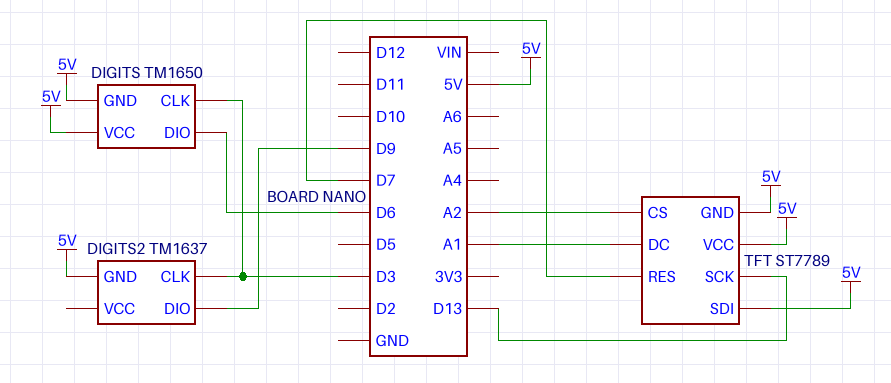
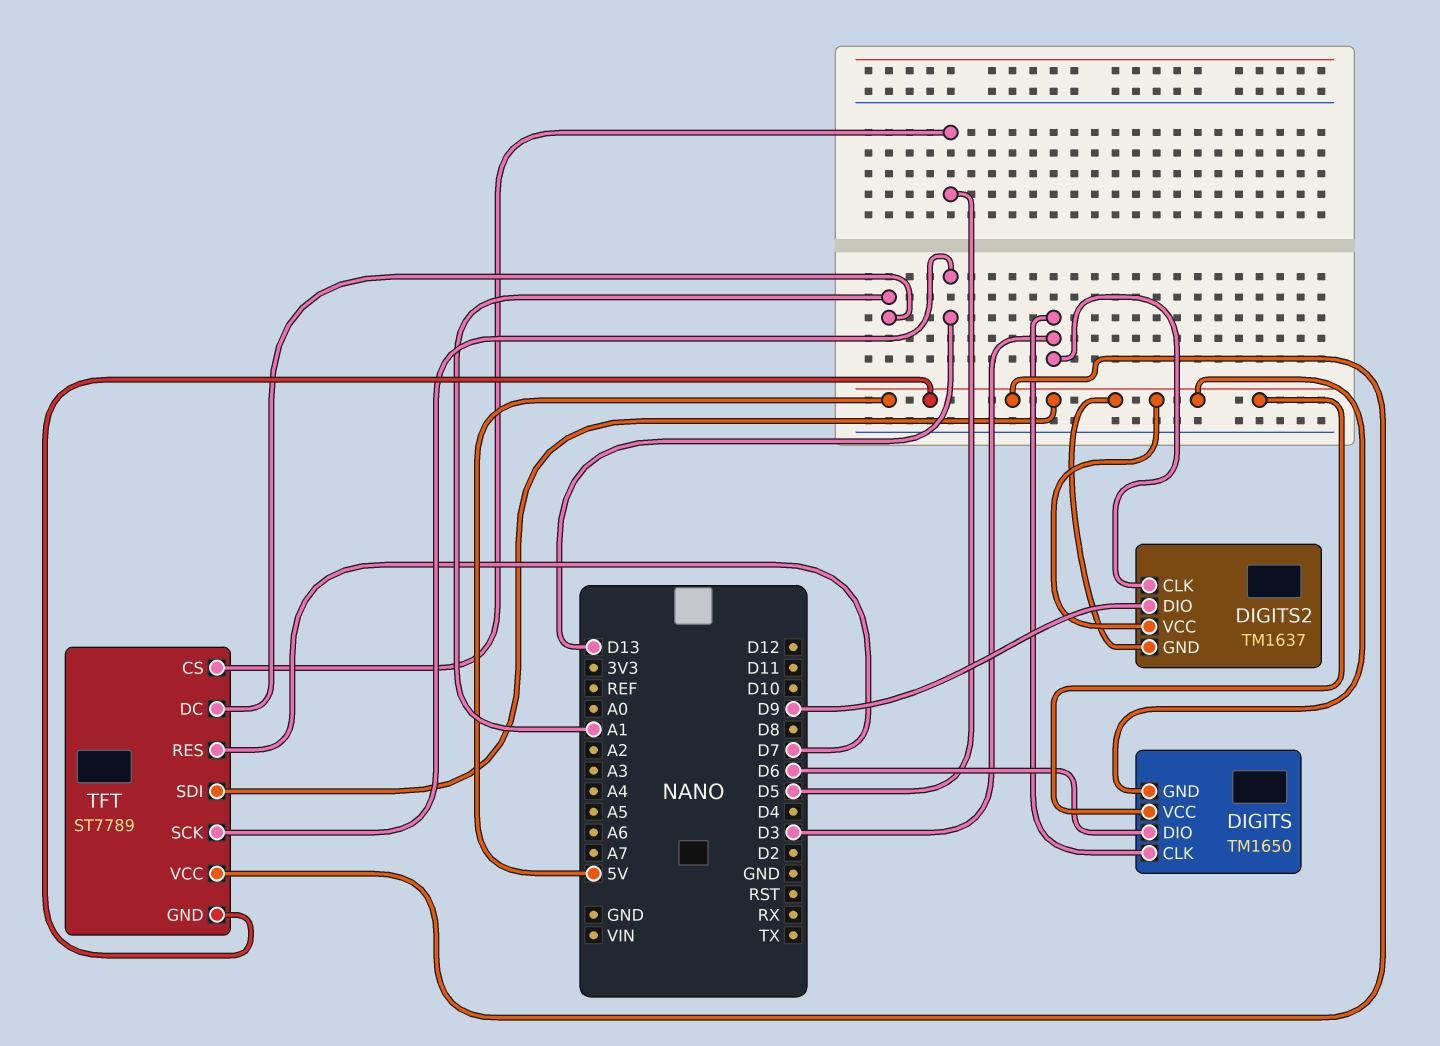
DIGITS2 pin VCC: none -> 5V
TFT pin CS: A2 -> D5

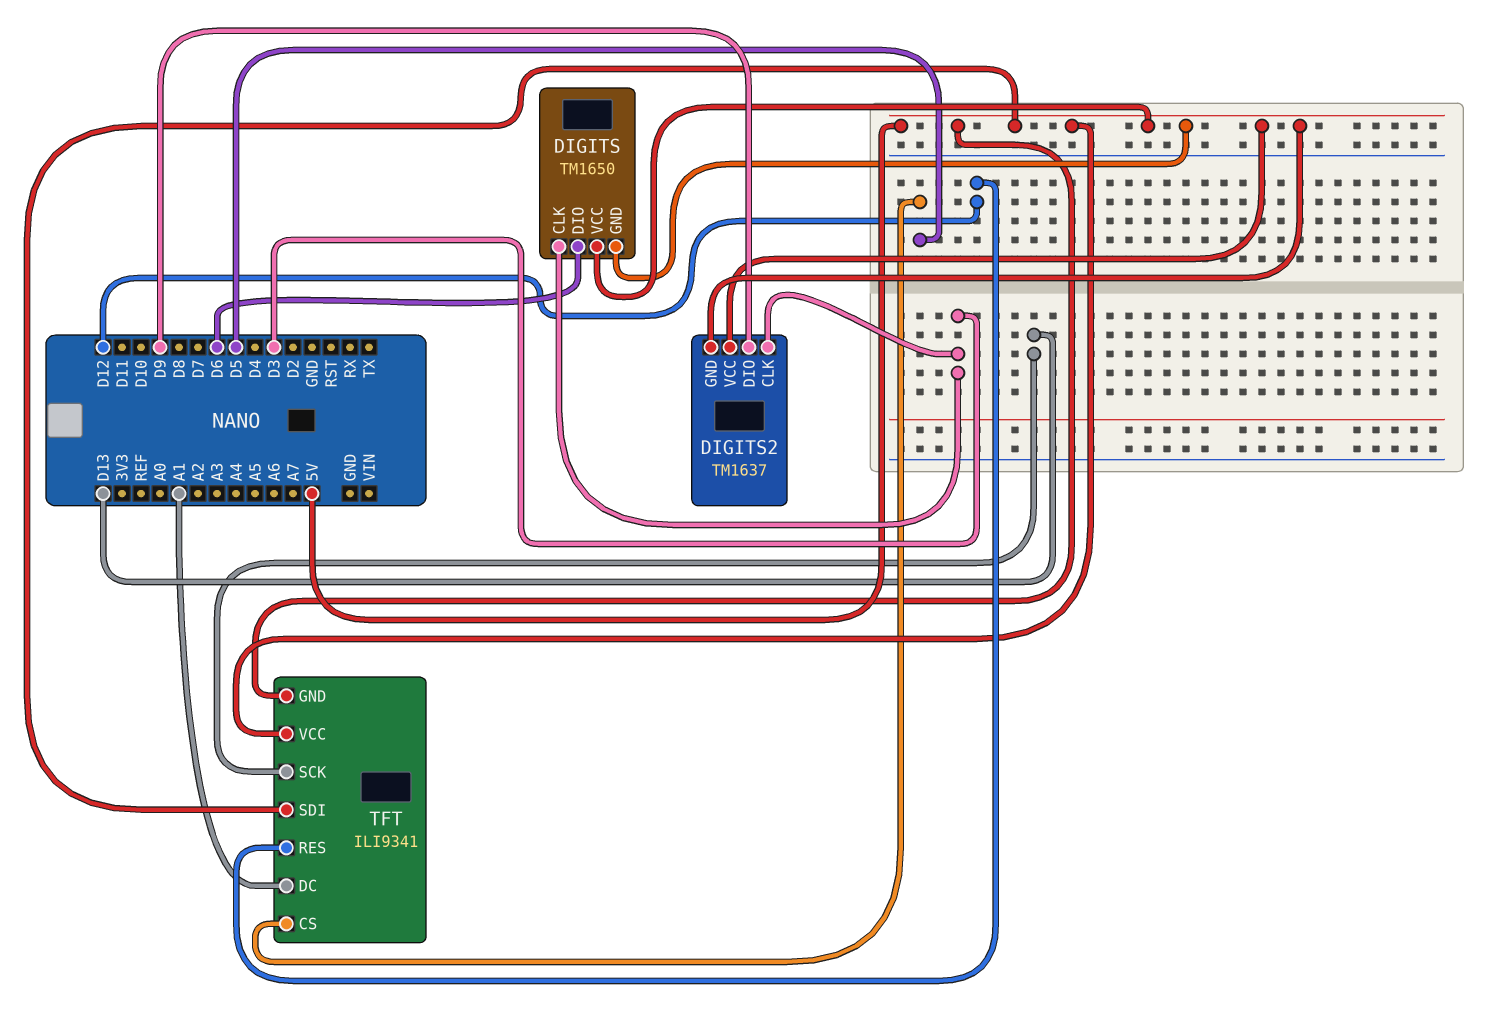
TFT: ST7789 -> ILI9341
TFT pin RES: D7 -> D12

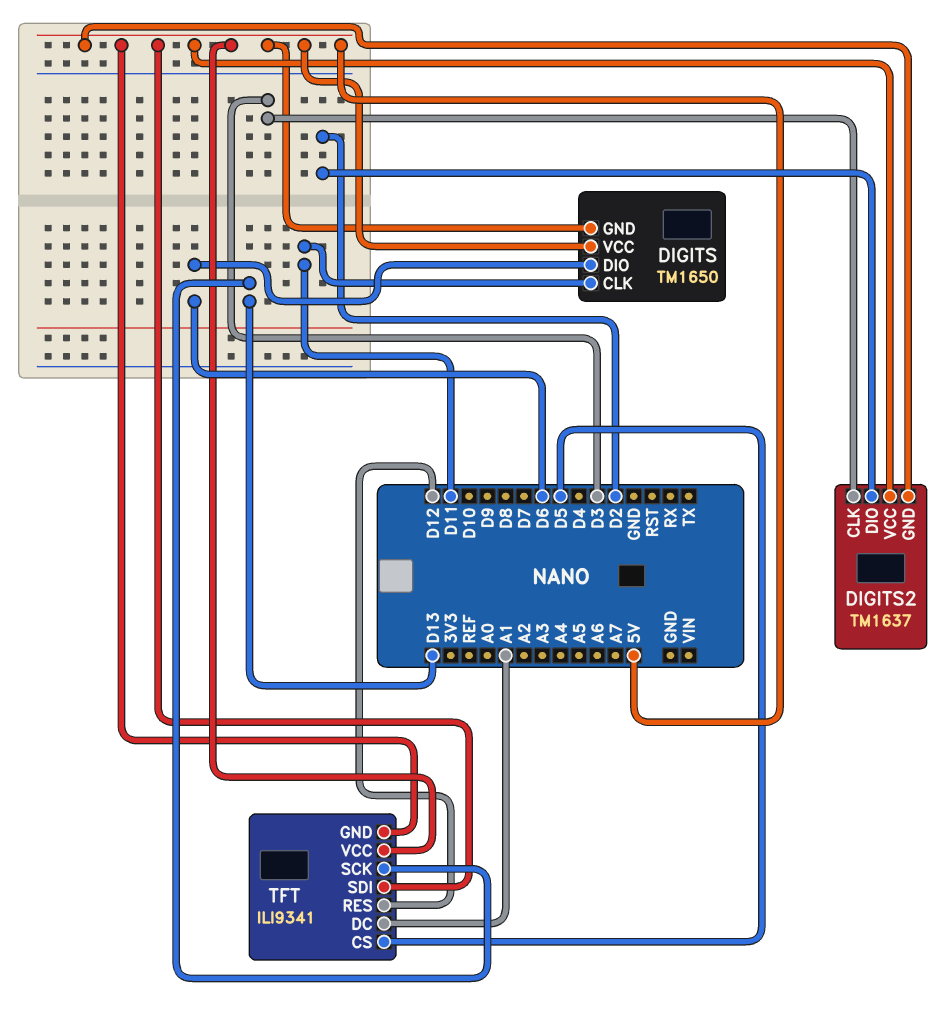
DIGITS pin CLK: D3 -> D11
DIGITS2 pin DIO: D9 -> D2

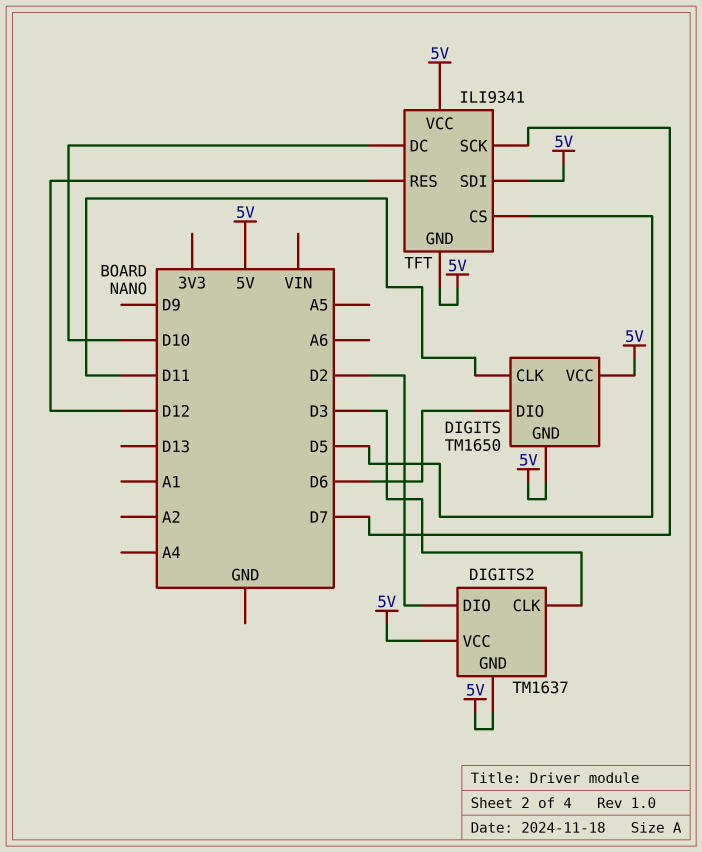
TFT pin DC: A1 -> D10
TFT pin SCK: D13 -> D7

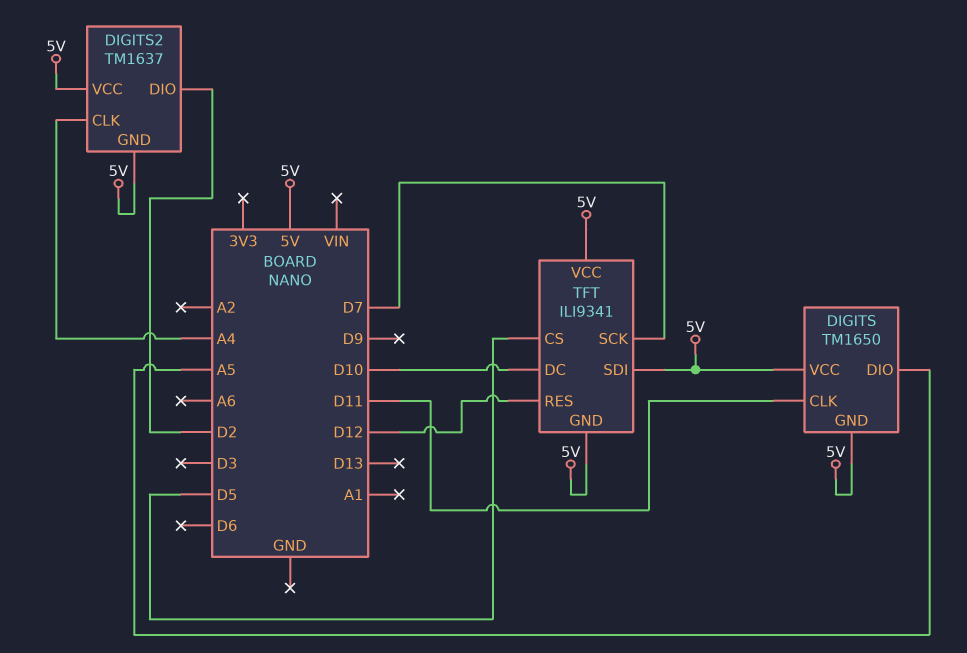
DIGITS pin DIO: D6 -> A5
DIGITS2 pin CLK: D3 -> A4

